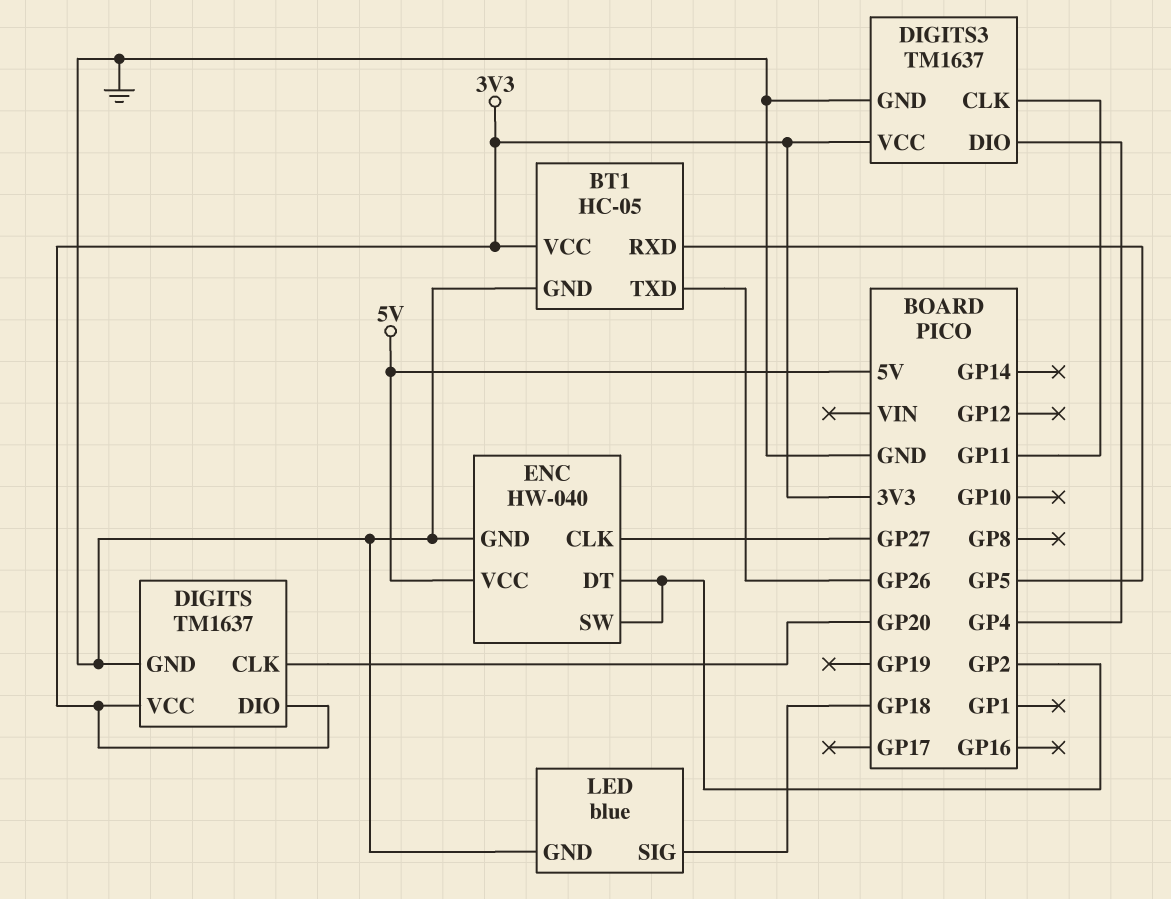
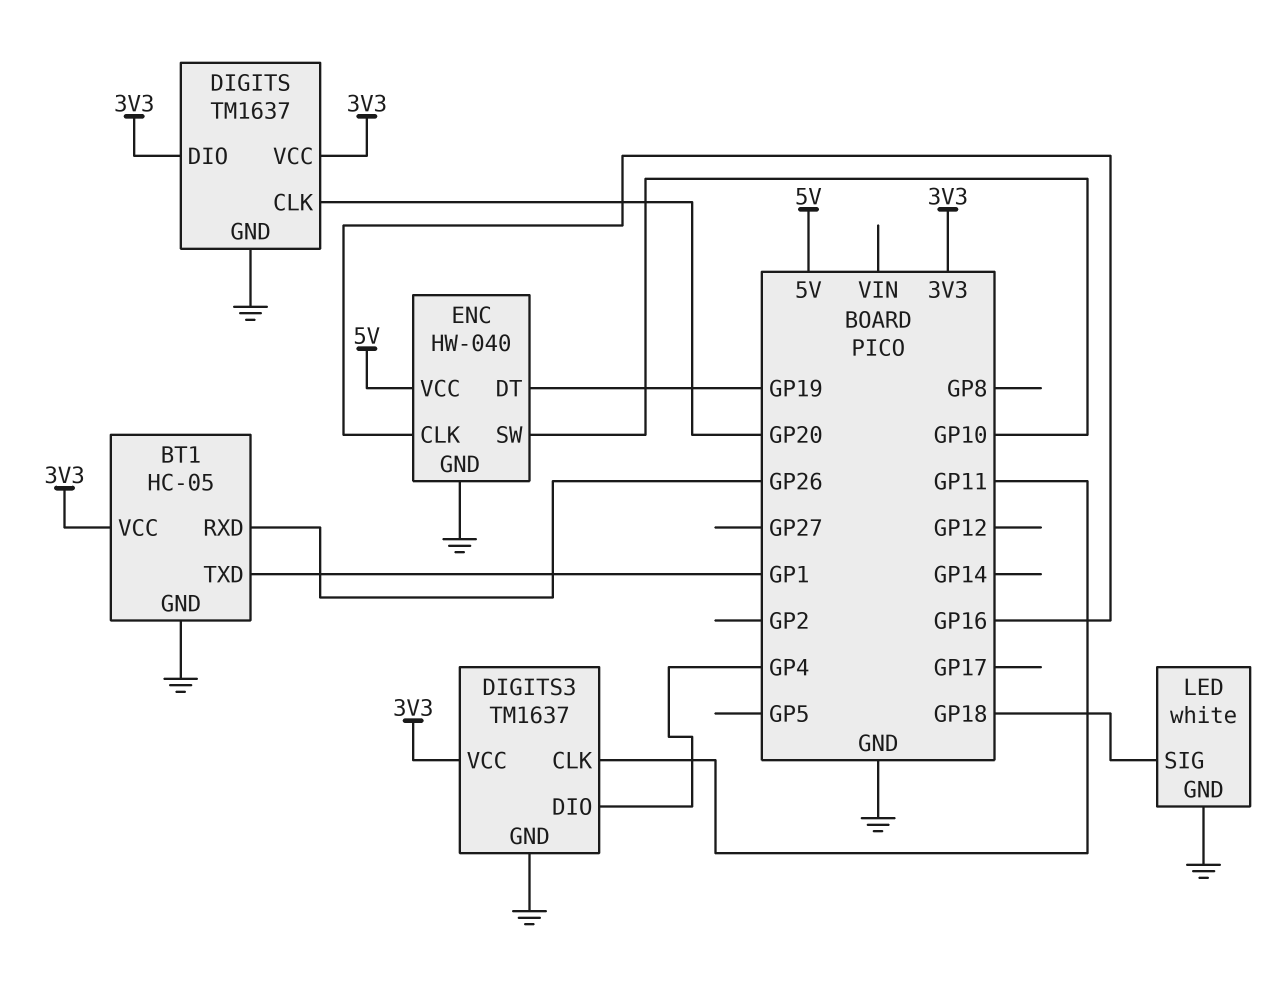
BT1 pin RXD: GP5 -> GP26
BT1 pin TXD: GP26 -> GP1
ENC pin CLK: GP27 -> GP16
ENC pin DT: GP2 -> GP19
ENC pin SW: GP2 -> GP10
LED: blue -> white

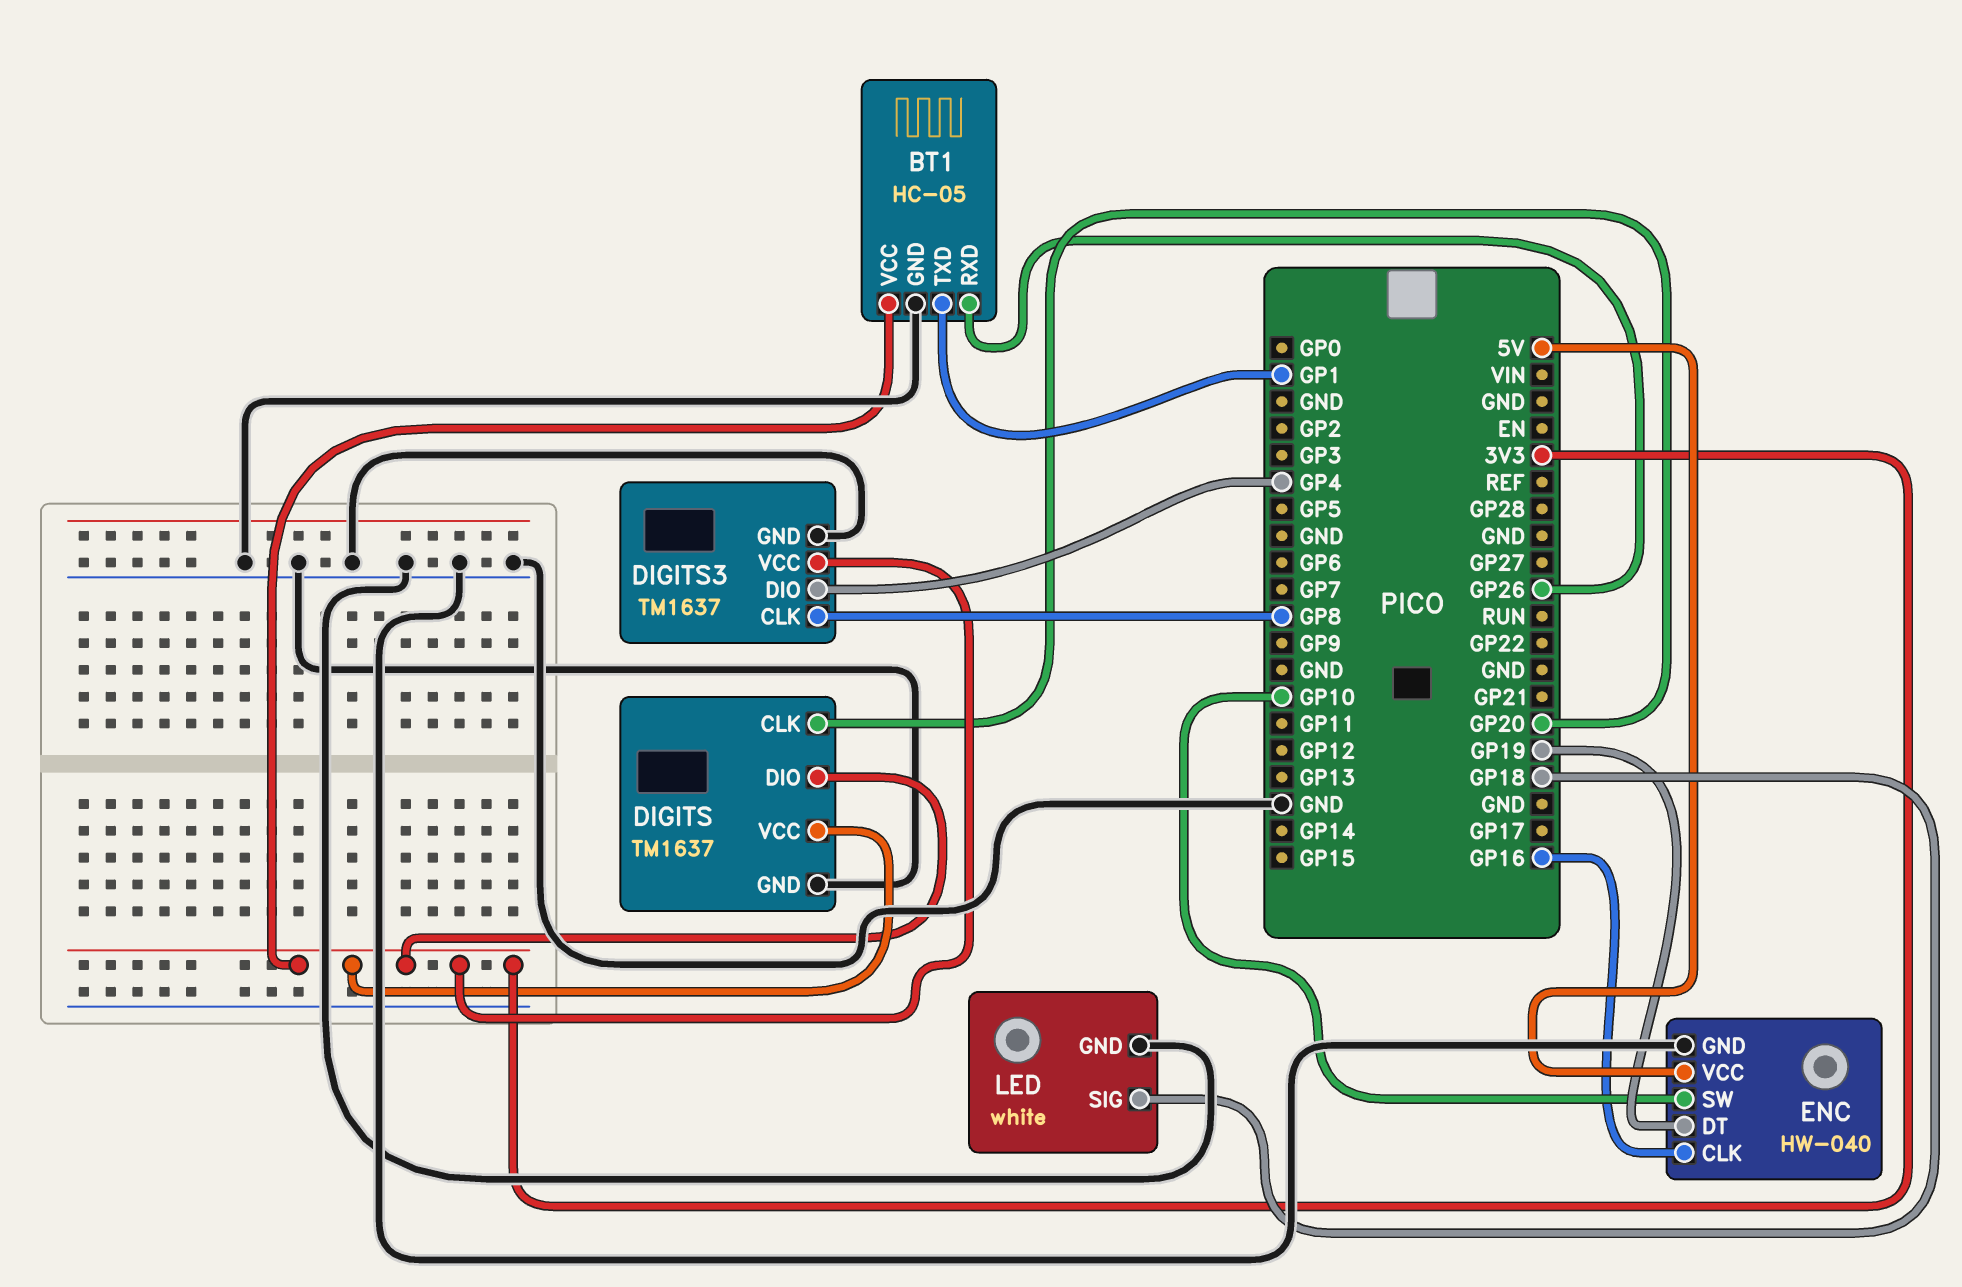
DIGITS3 pin CLK: GP11 -> GP8

